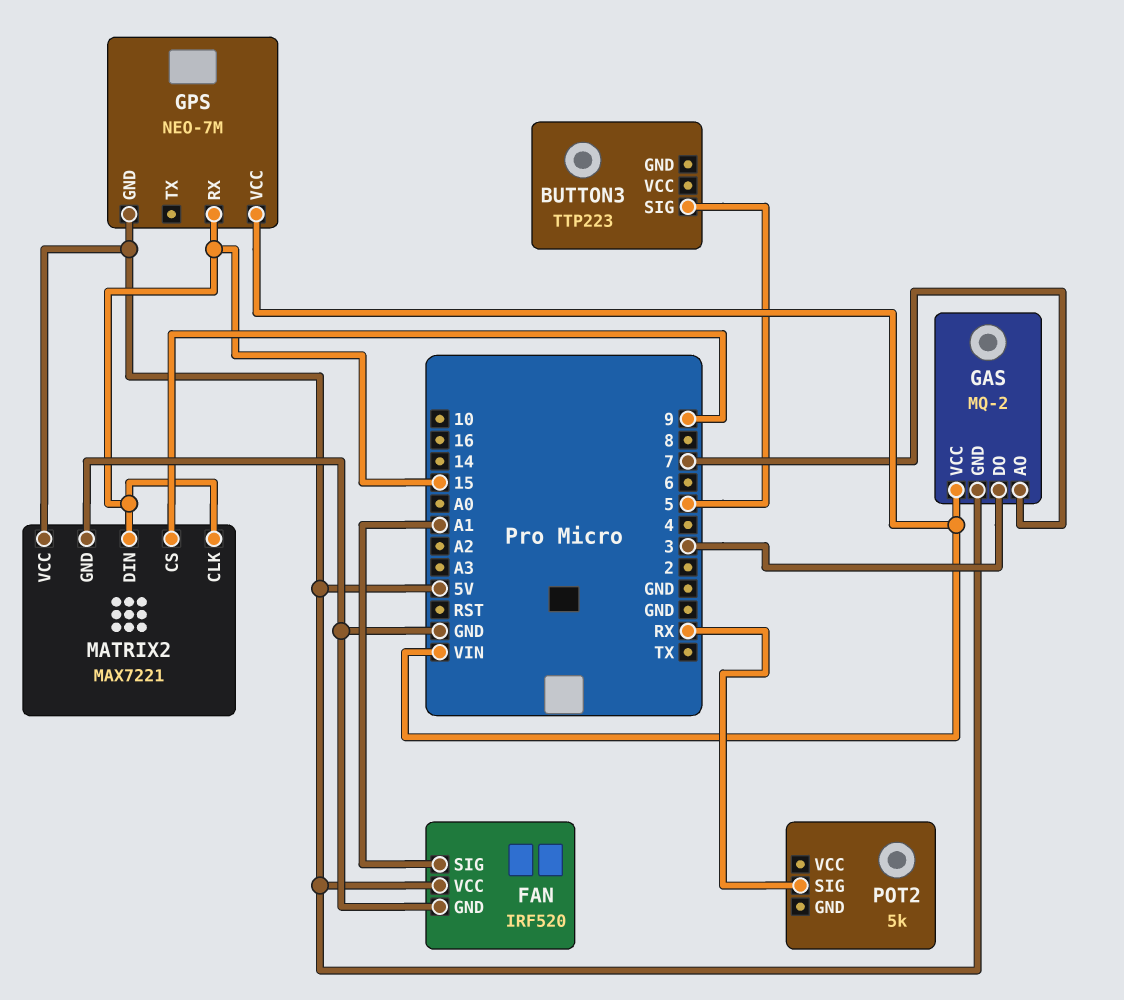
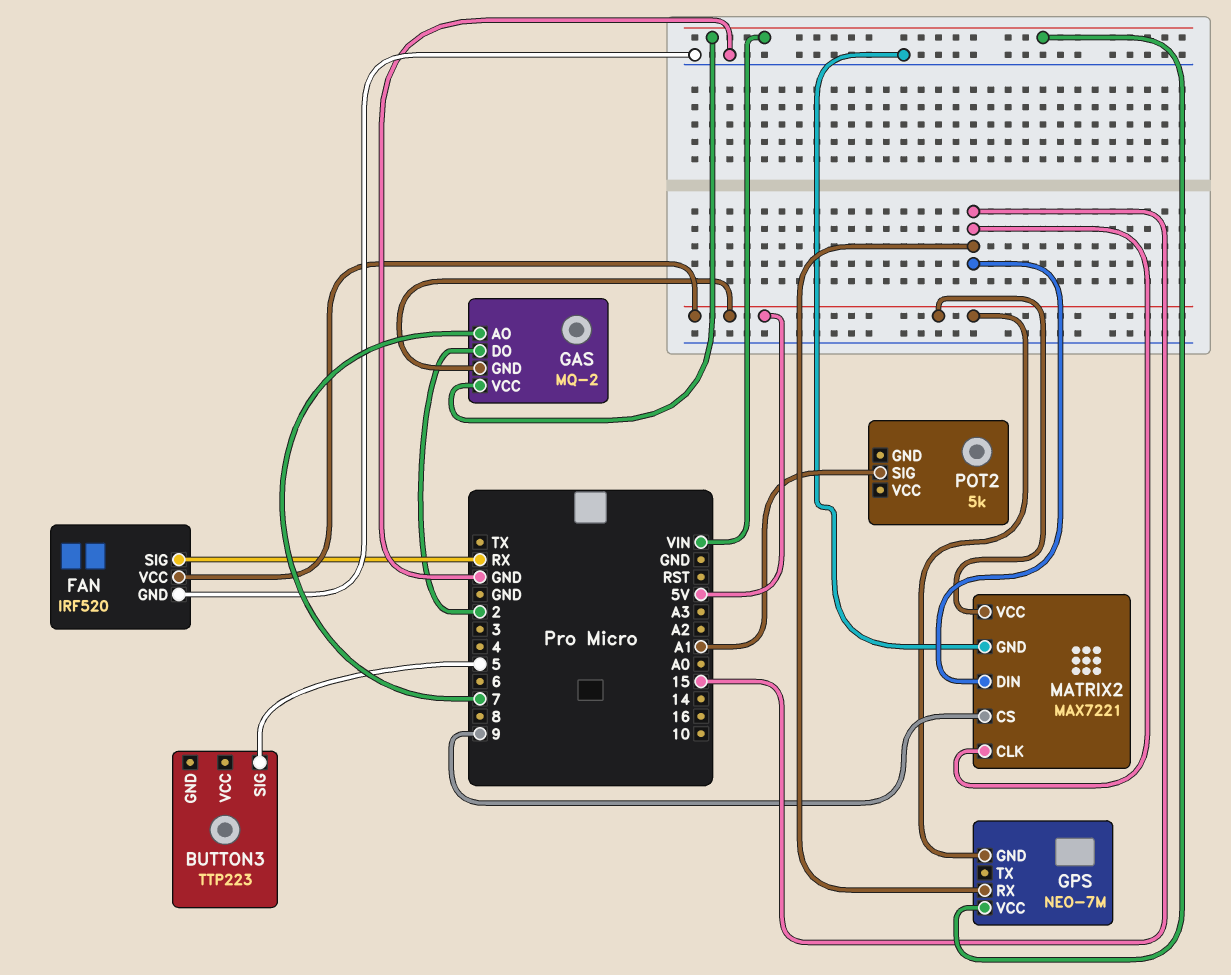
FAN pin SIG: A1 -> RX
GAS pin DO: 3 -> 2
POT2 pin SIG: RX -> A1

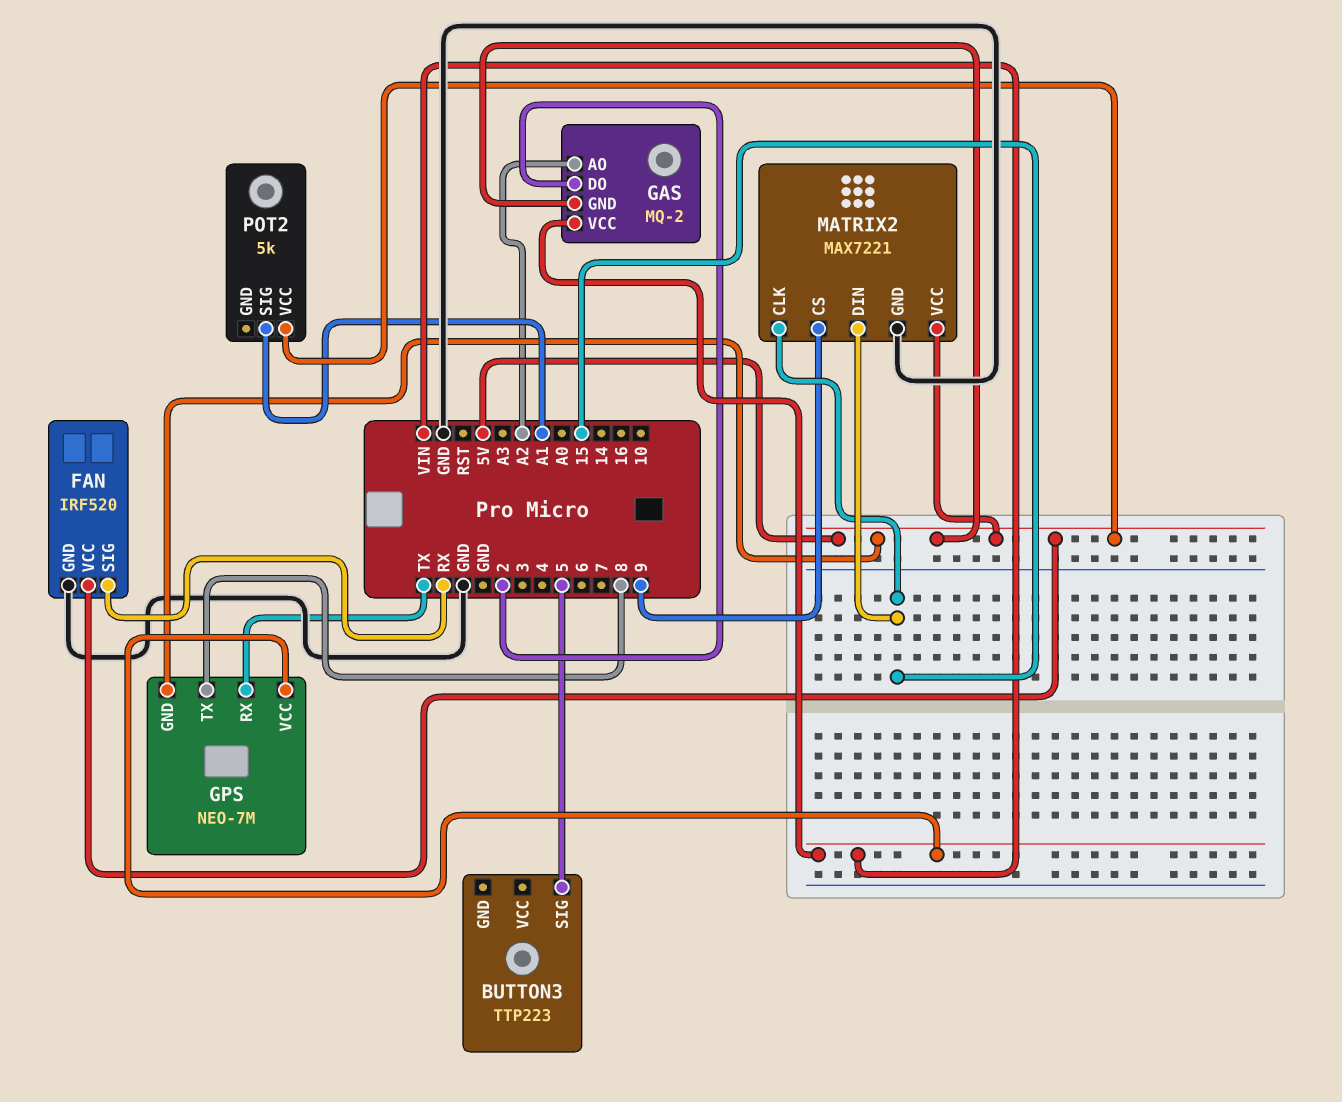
GAS pin AO: 7 -> A2
GPS pin RX: 15 -> TX
GPS pin TX: none -> 8
POT2 pin VCC: none -> 5V

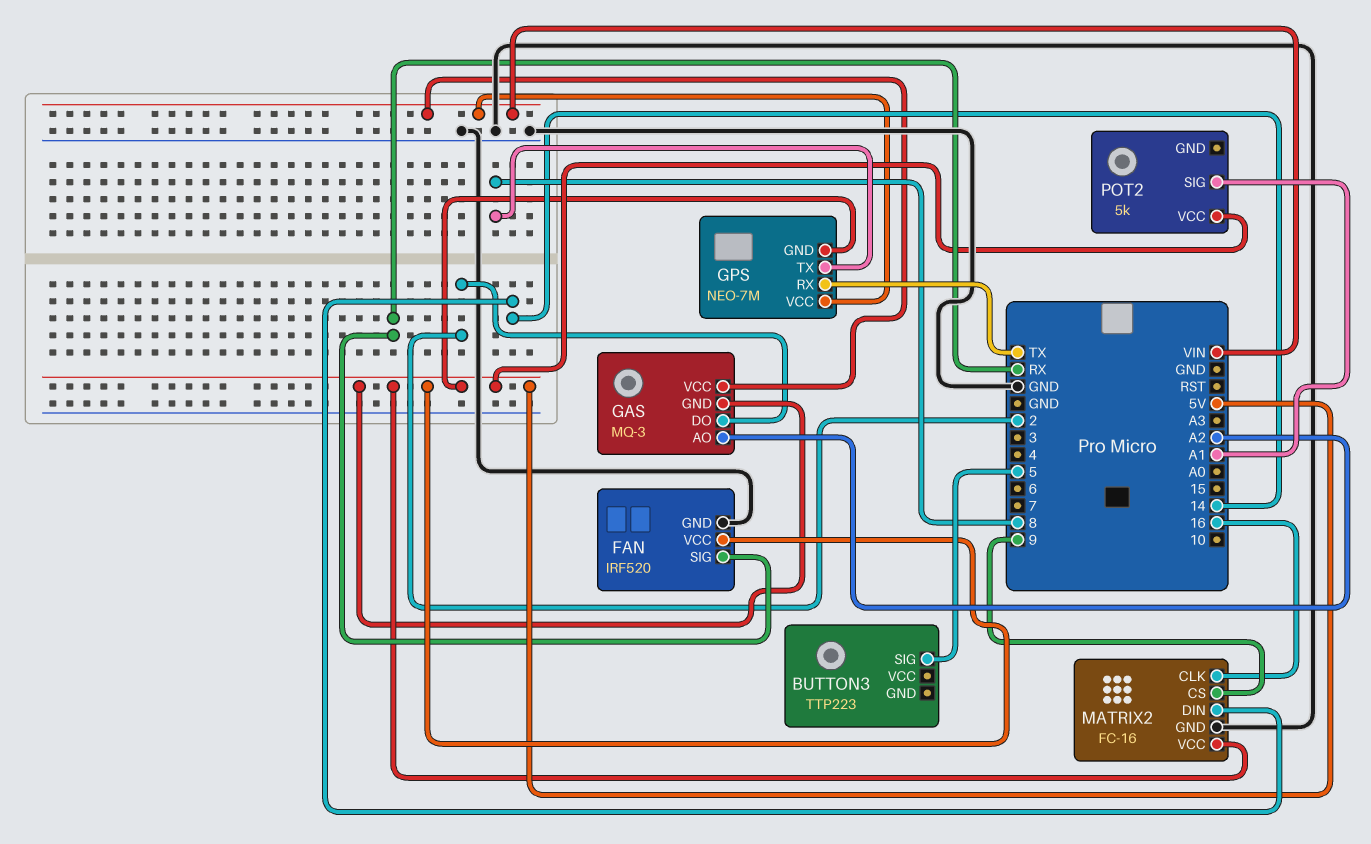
GAS: MQ-2 -> MQ-3
MATRIX2: MAX7221 -> FC-16
MATRIX2 pin CLK: 15 -> 16
MATRIX2 pin DIN: 15 -> 14

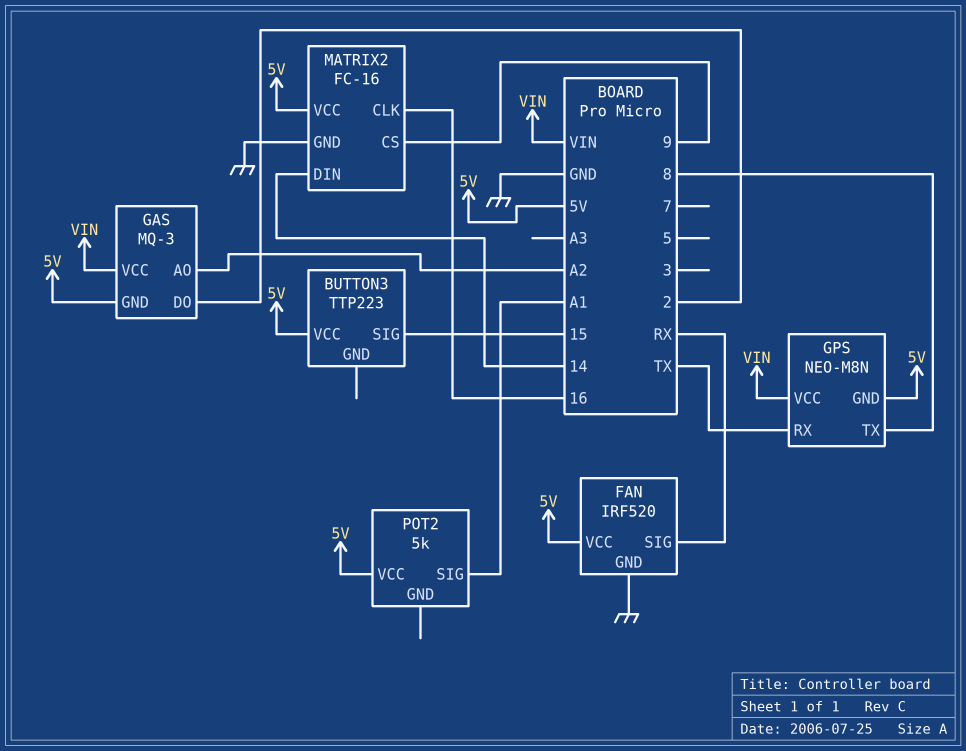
BUTTON3 pin SIG: 5 -> 15
BUTTON3 pin VCC: none -> 5V
GPS: NEO-7M -> NEO-M8N

